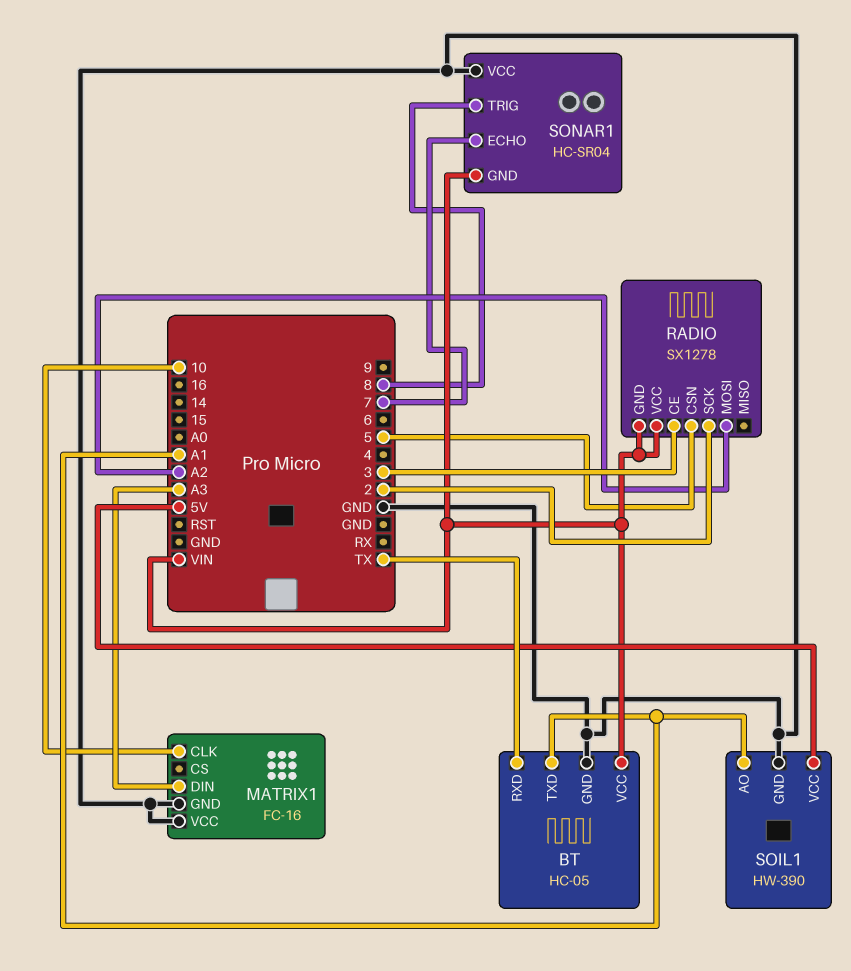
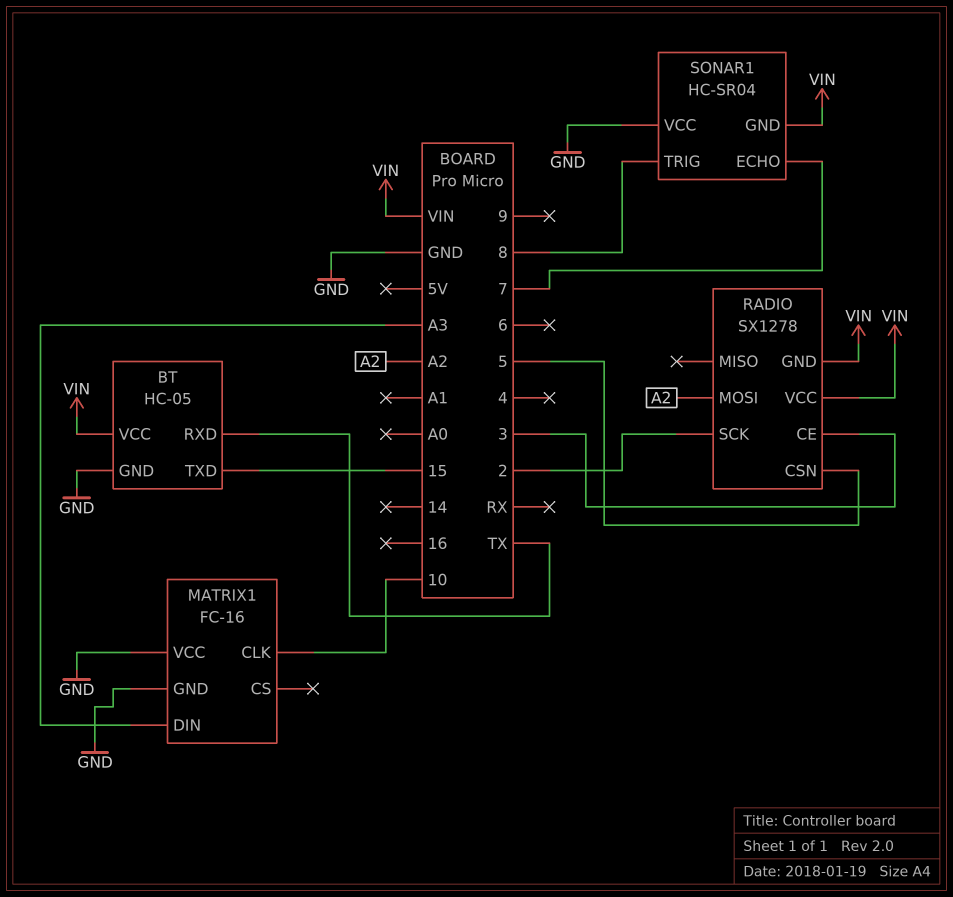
BT pin TXD: A1 -> 15
SOIL1: HW-390 -> none
SOIL1 pin AO: A1 -> none
SOIL1 pin GND: GND -> none
SOIL1 pin VCC: 5V -> none

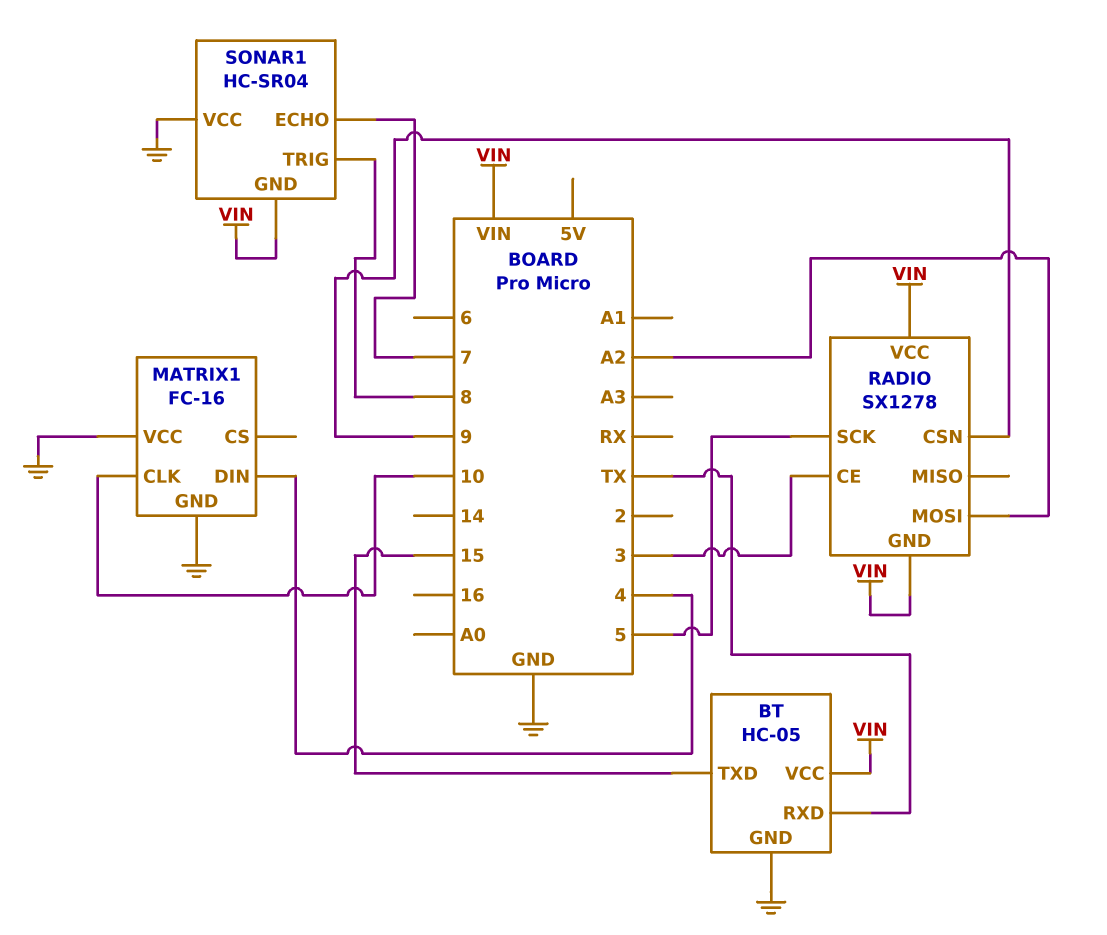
MATRIX1 pin DIN: A3 -> 4
RADIO pin CSN: 5 -> 9
RADIO pin SCK: 2 -> 5

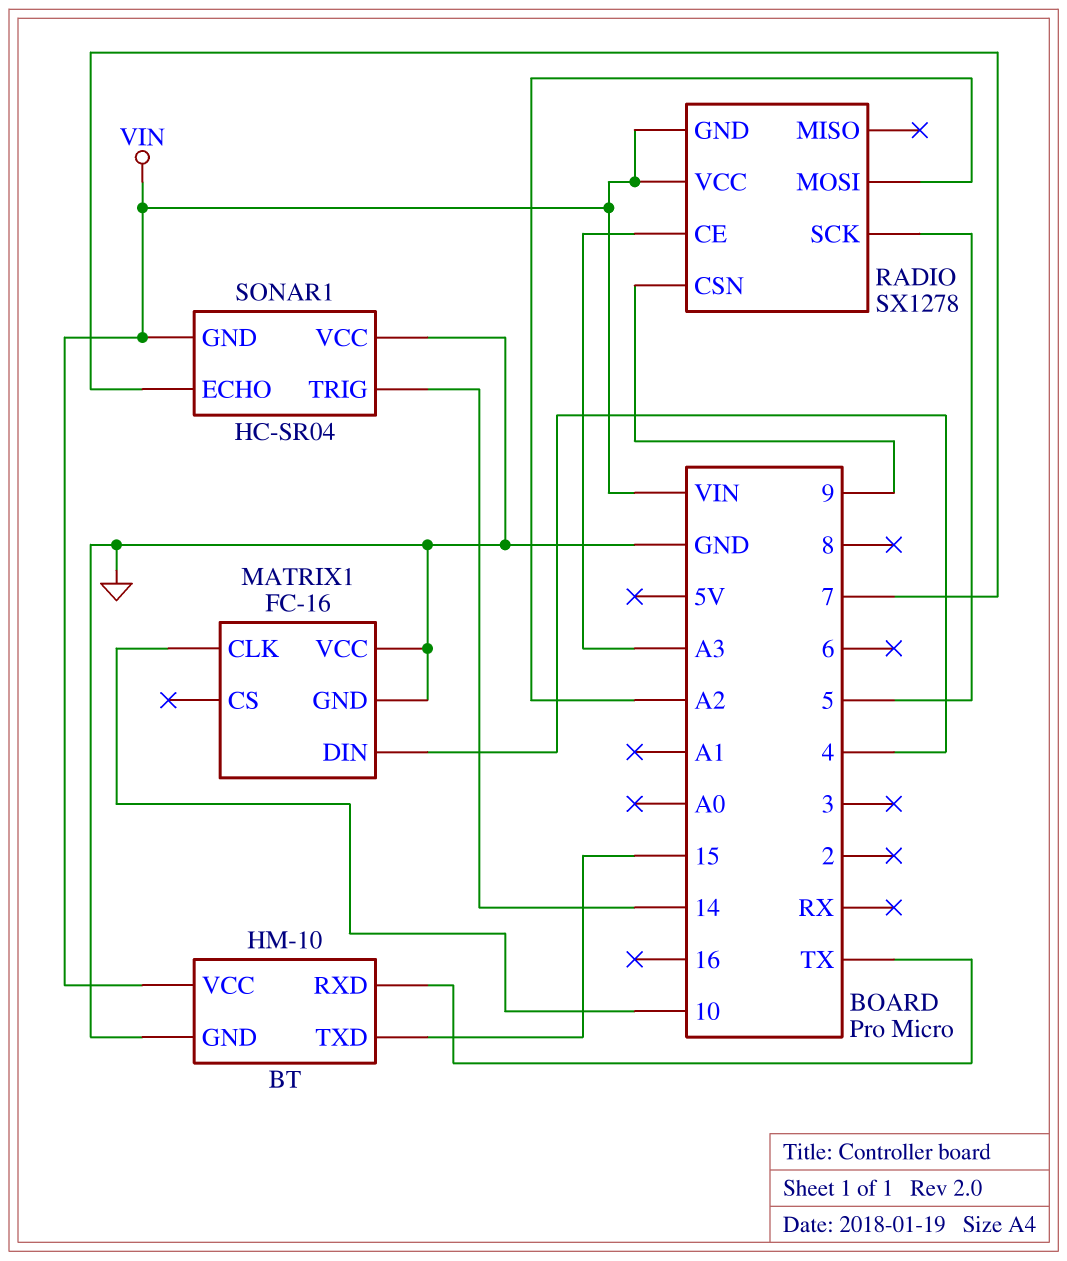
BT: HC-05 -> HM-10
RADIO pin CE: 3 -> A3
SONAR1 pin TRIG: 8 -> 14

